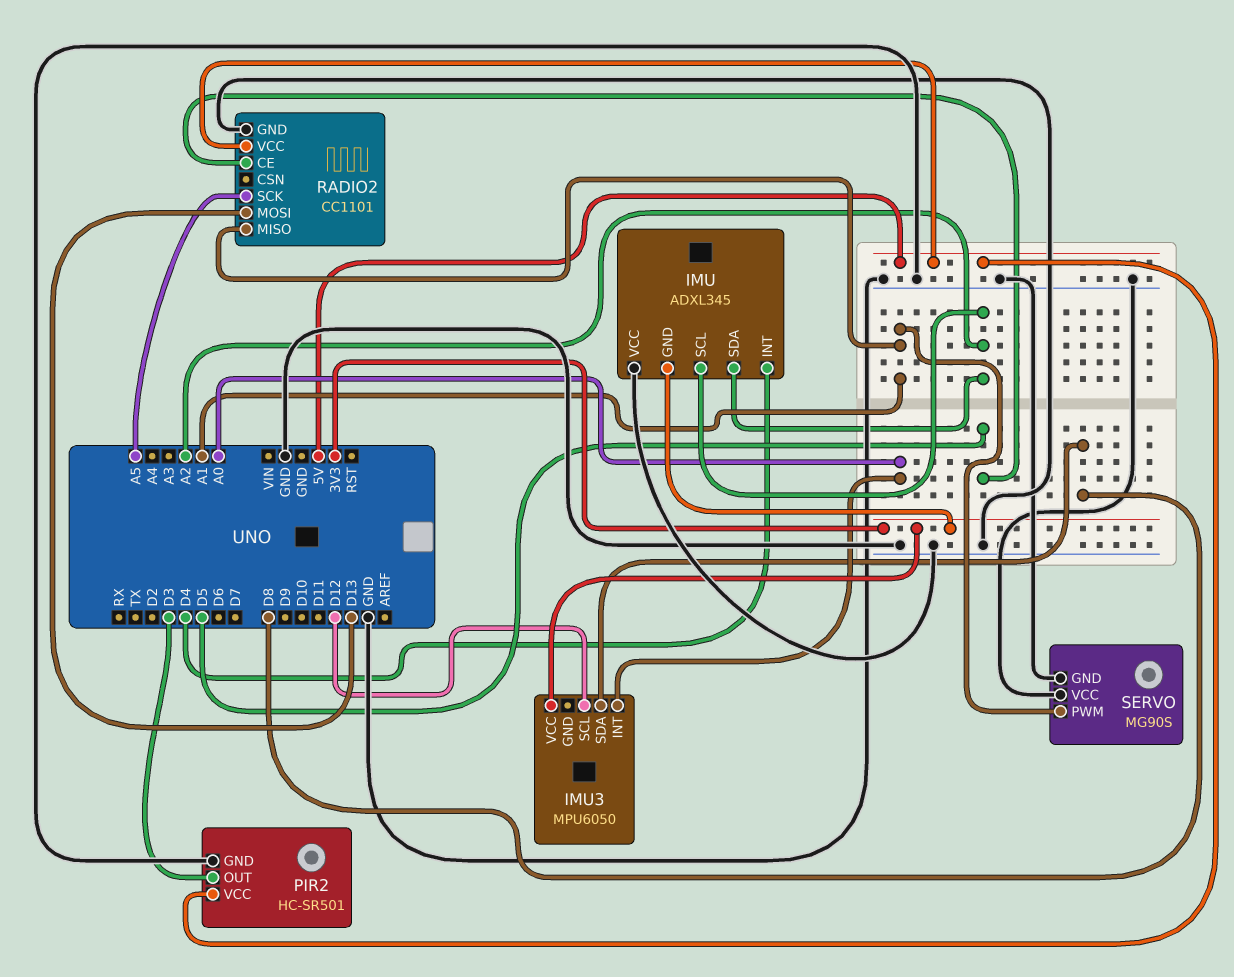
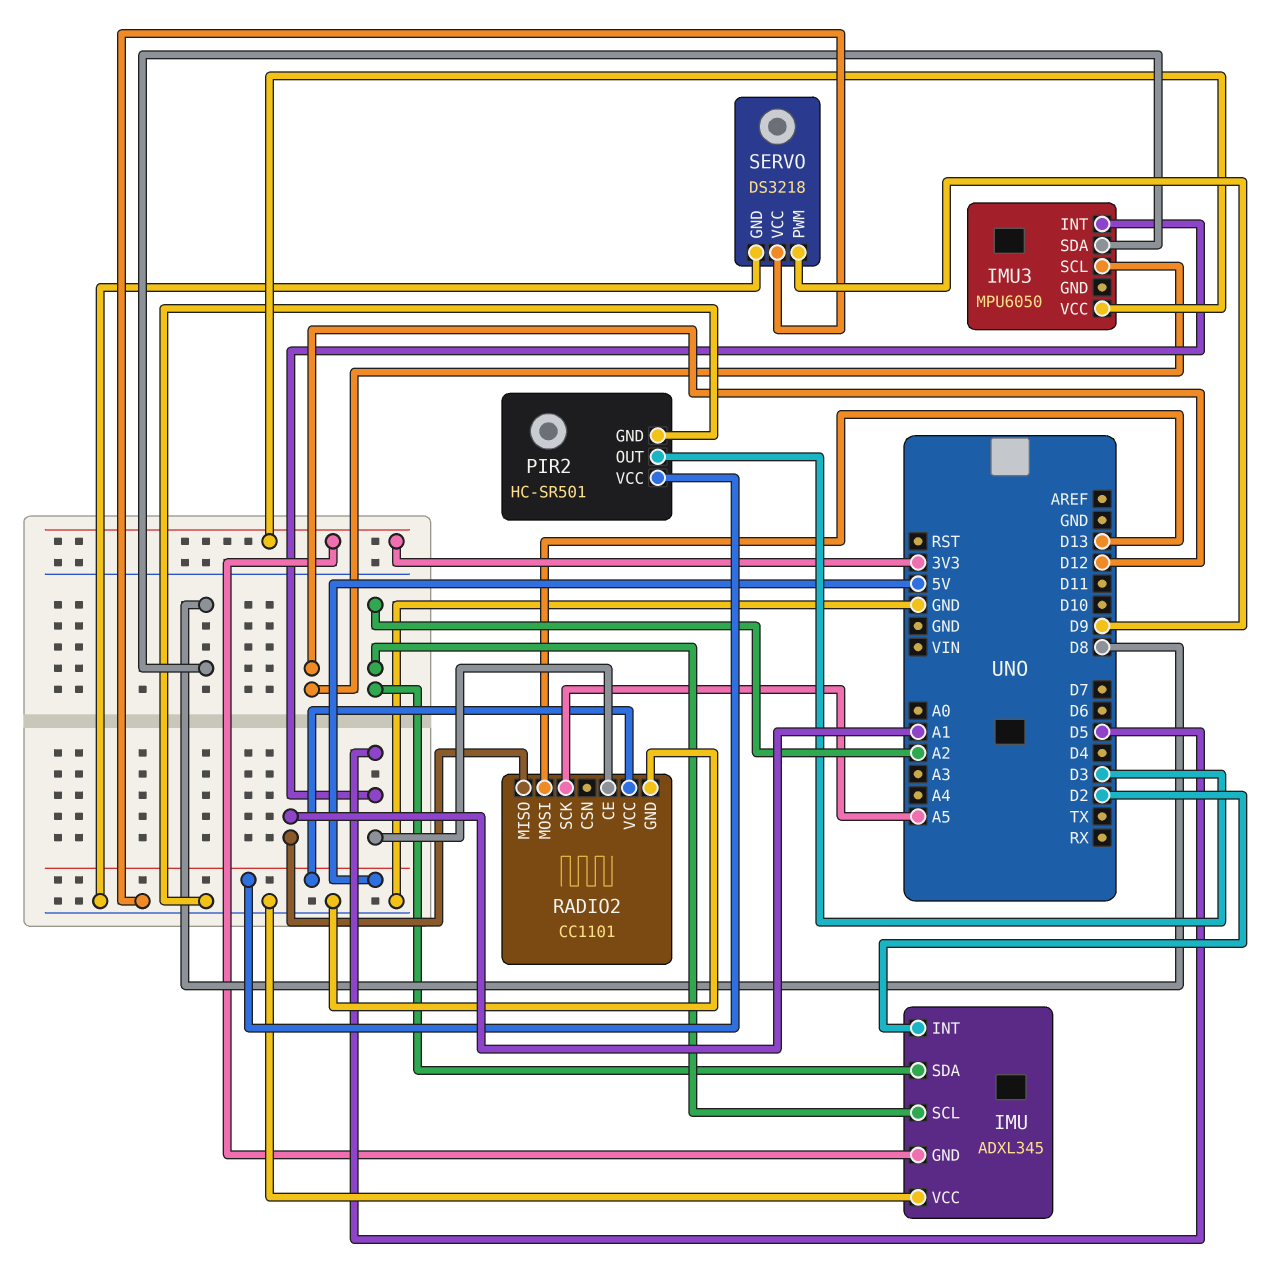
IMU pin INT: D4 -> D2
IMU3 pin INT: A0 -> D5
SERVO: MG90S -> DS3218
SERVO pin PWM: A1 -> D9

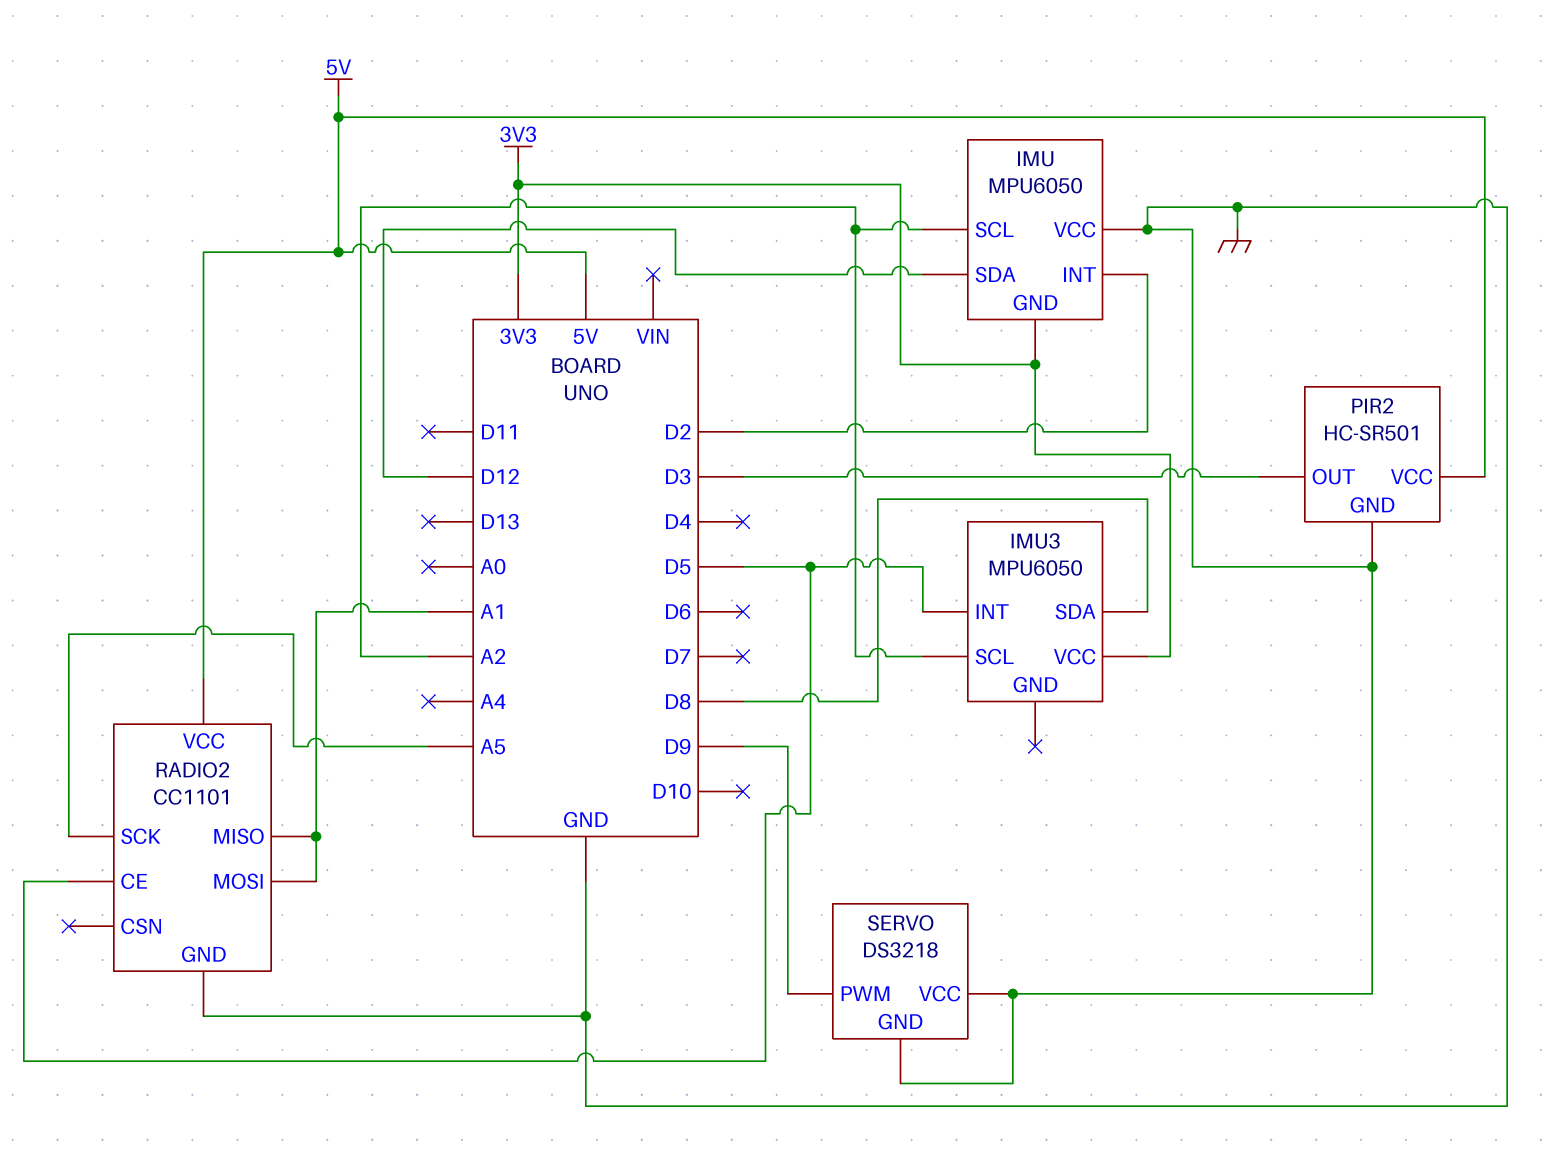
IMU: ADXL345 -> MPU6050
IMU pin SDA: A2 -> D12
IMU3 pin SCL: D12 -> A2
RADIO2 pin MOSI: D13 -> A1

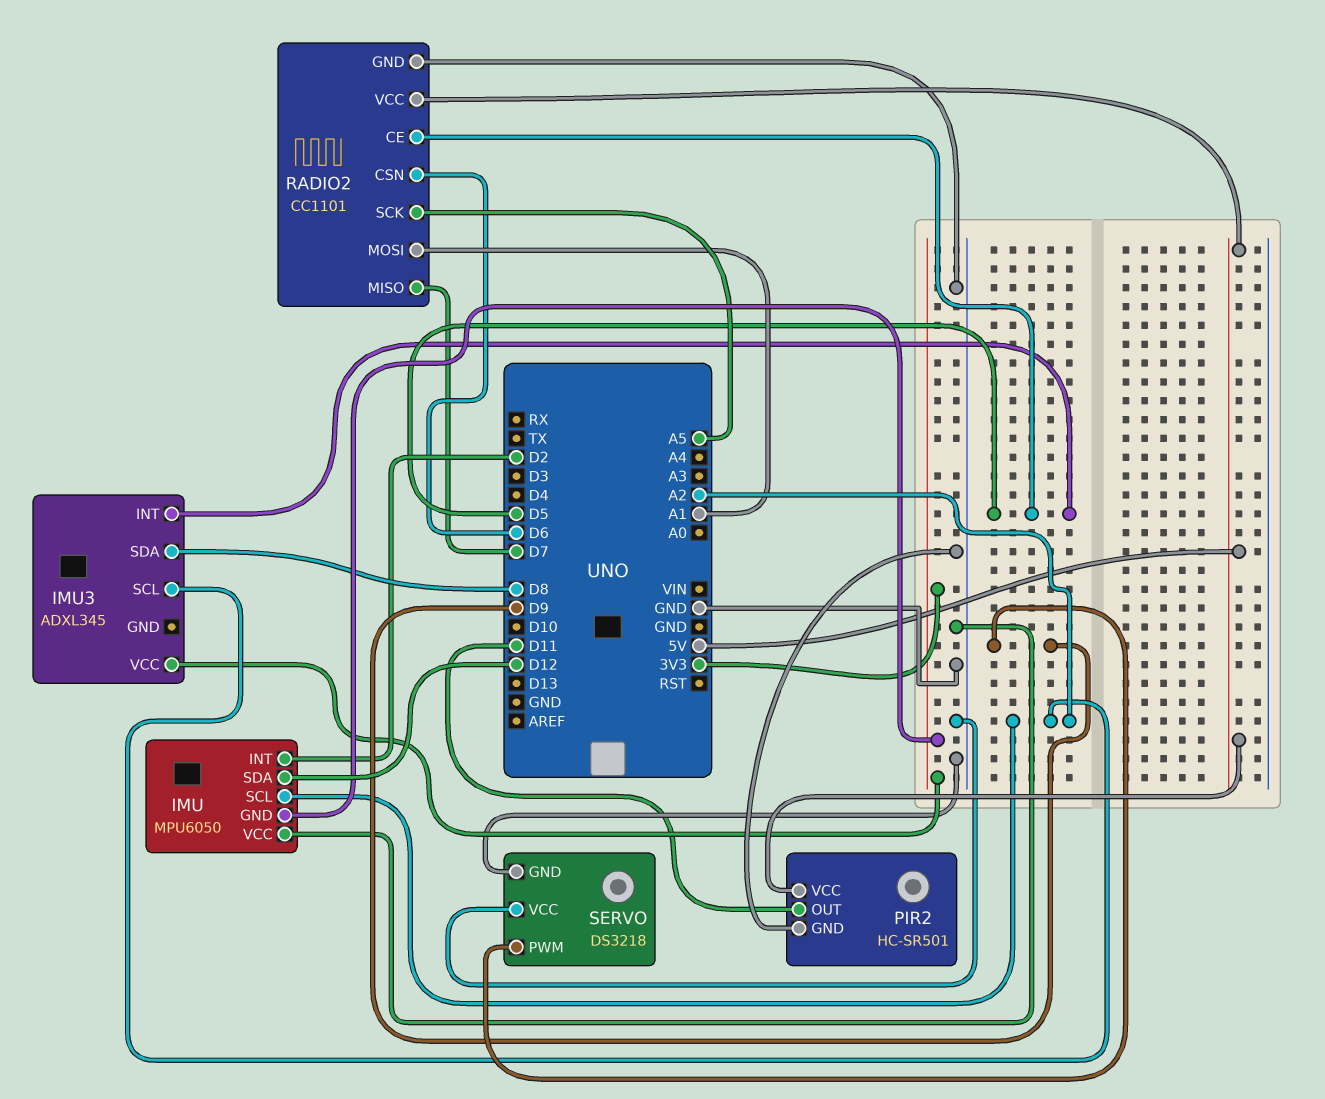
IMU3: MPU6050 -> ADXL345
PIR2 pin OUT: D3 -> D11
RADIO2 pin CSN: none -> D6
RADIO2 pin MISO: A1 -> D7

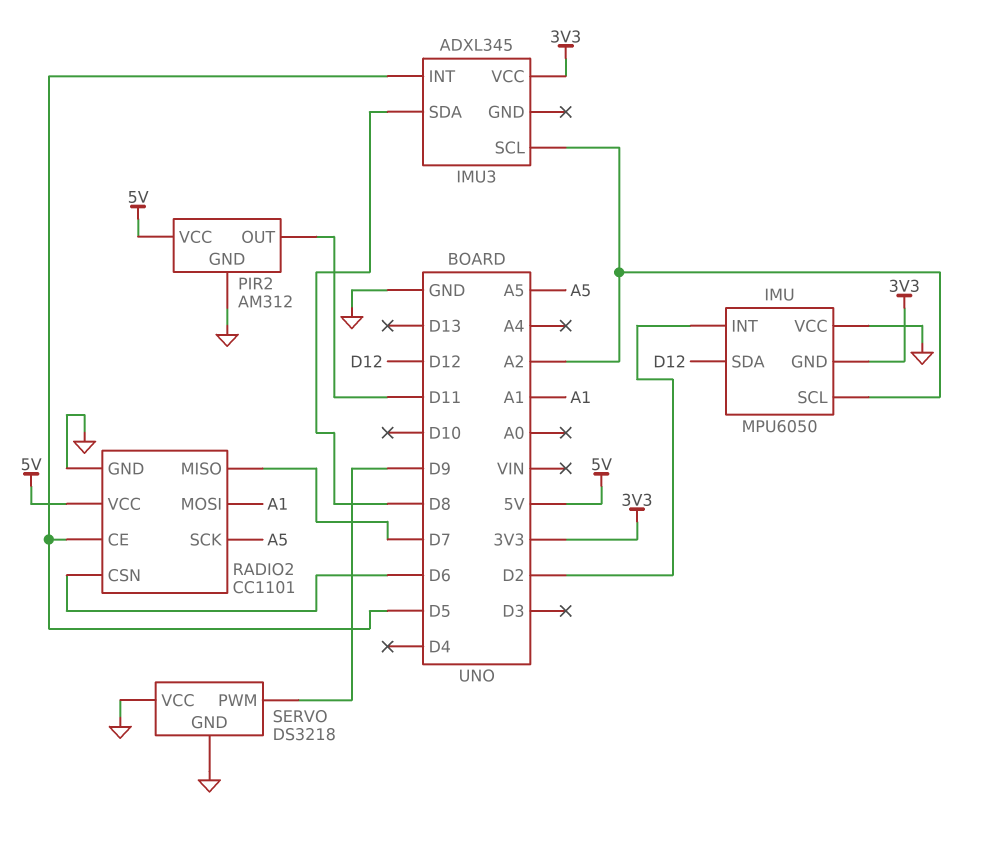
PIR2: HC-SR501 -> AM312

